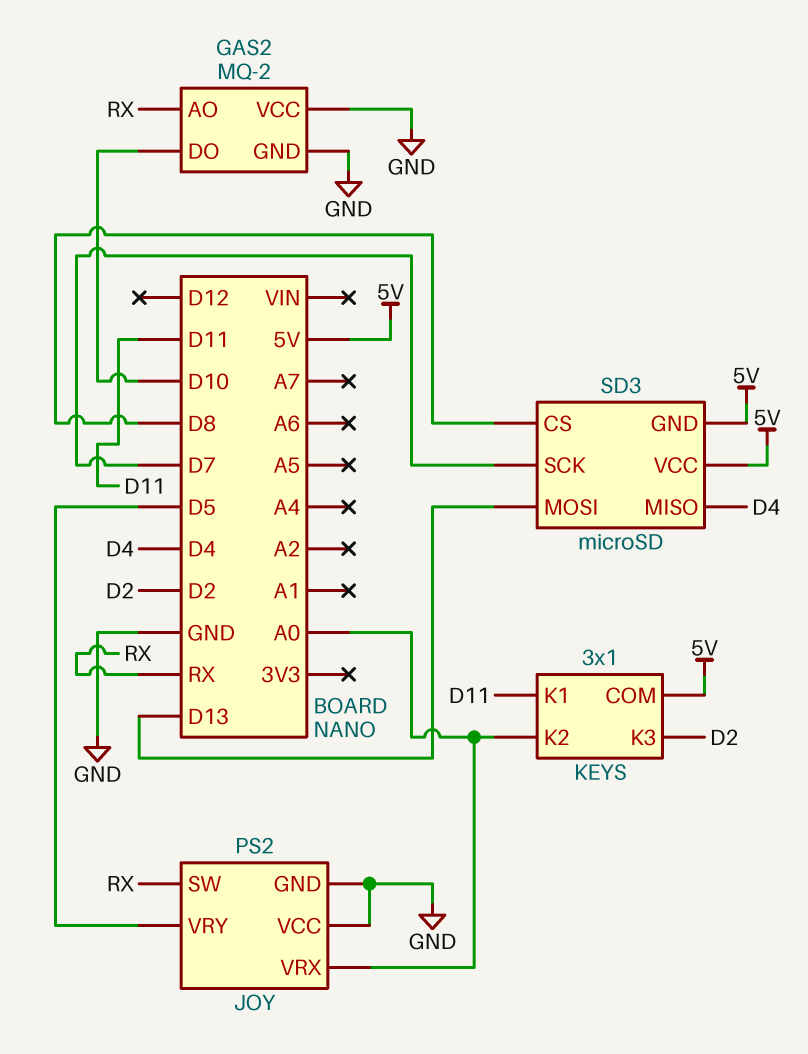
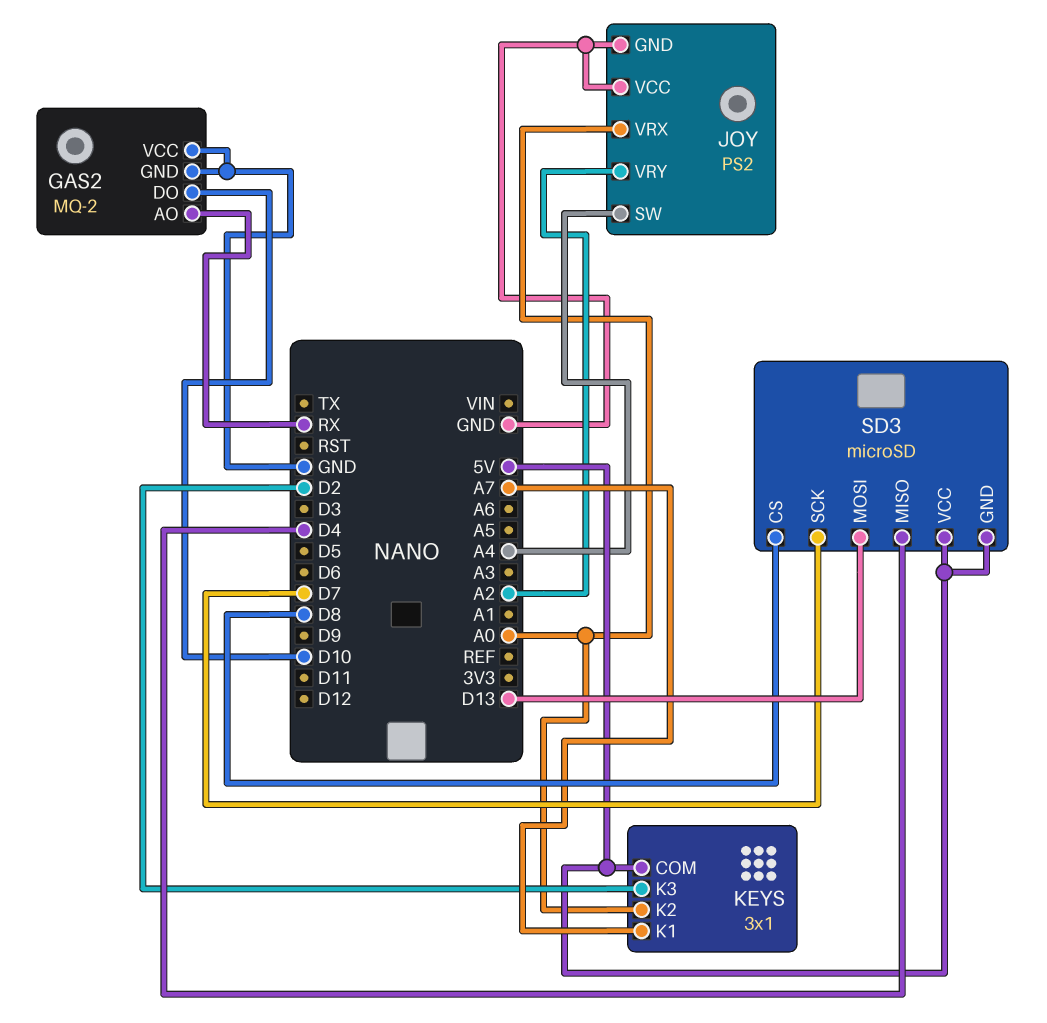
JOY pin SW: RX -> A4
JOY pin VRY: D5 -> A2
KEYS pin K1: D11 -> A7

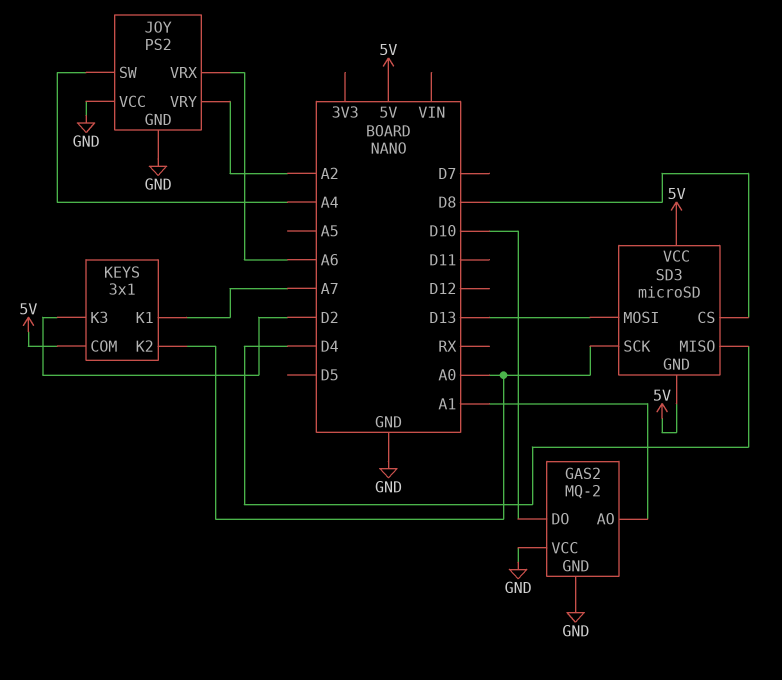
GAS2 pin AO: RX -> A1
JOY pin VRX: A0 -> A6
SD3 pin SCK: D7 -> A0

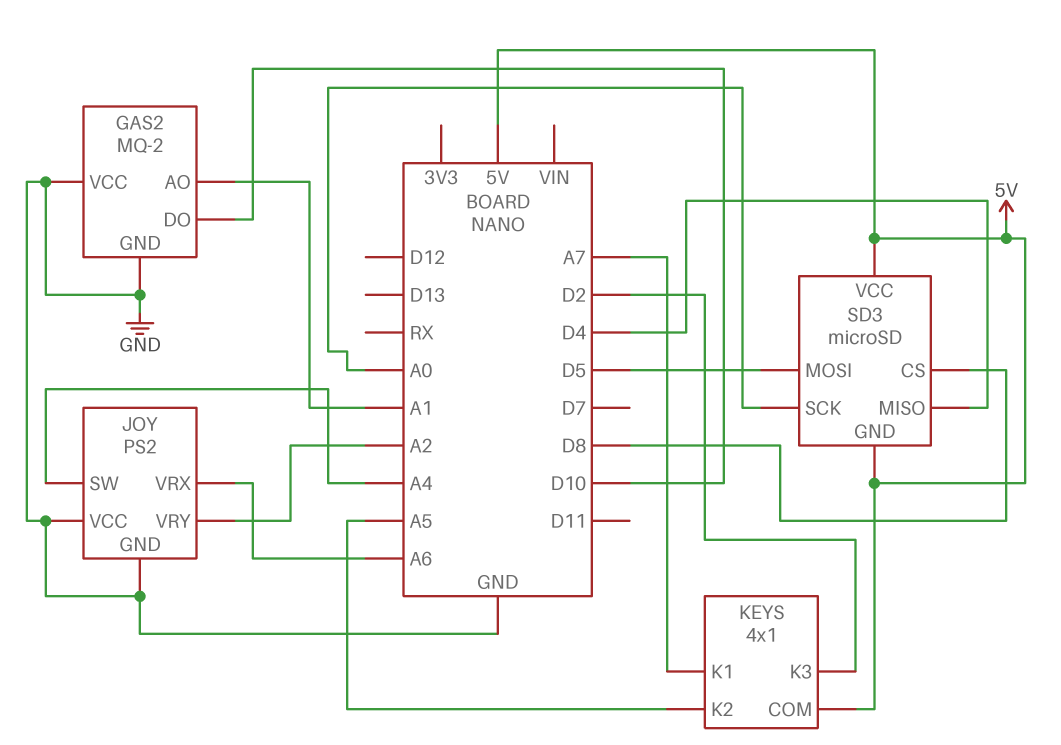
KEYS: 3x1 -> 4x1
KEYS pin K2: A0 -> A5
SD3 pin MOSI: D13 -> D5

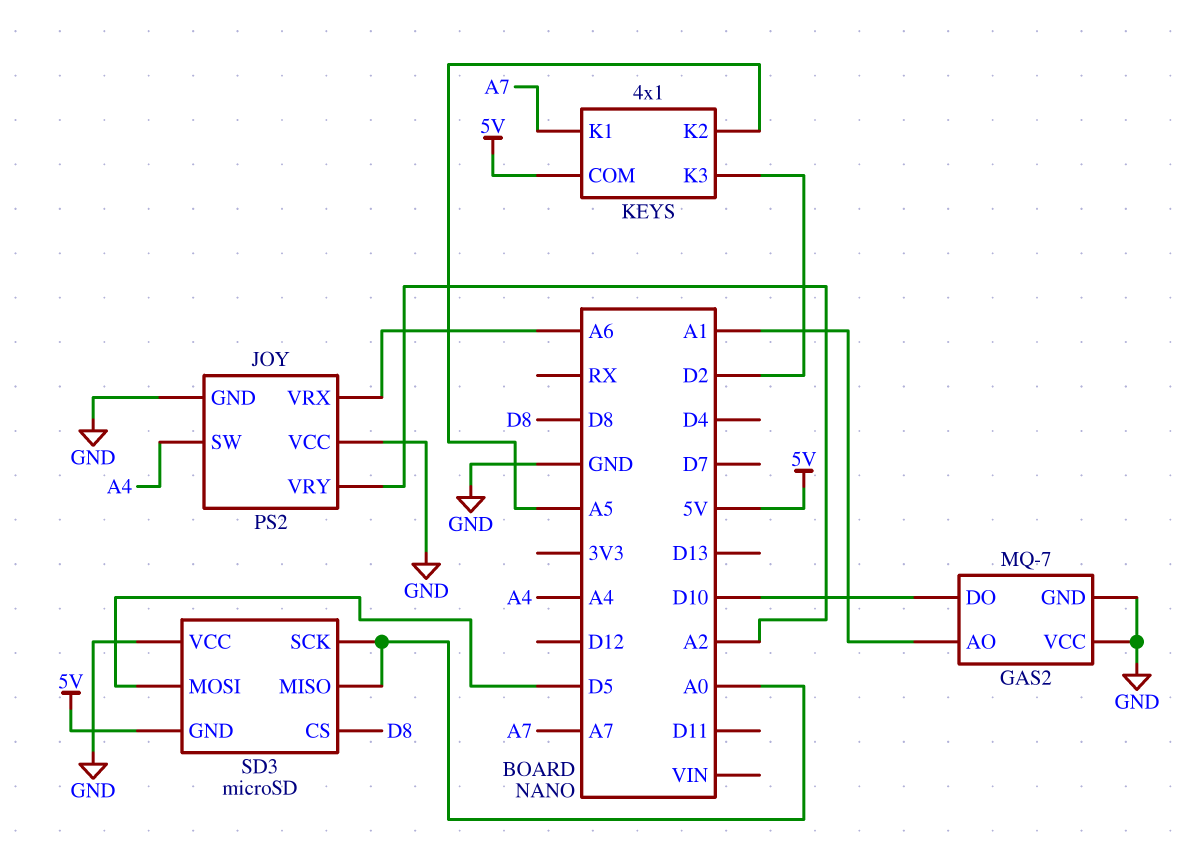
GAS2: MQ-2 -> MQ-7
SD3 pin MISO: D4 -> A0
SD3 pin VCC: 5V -> GND

